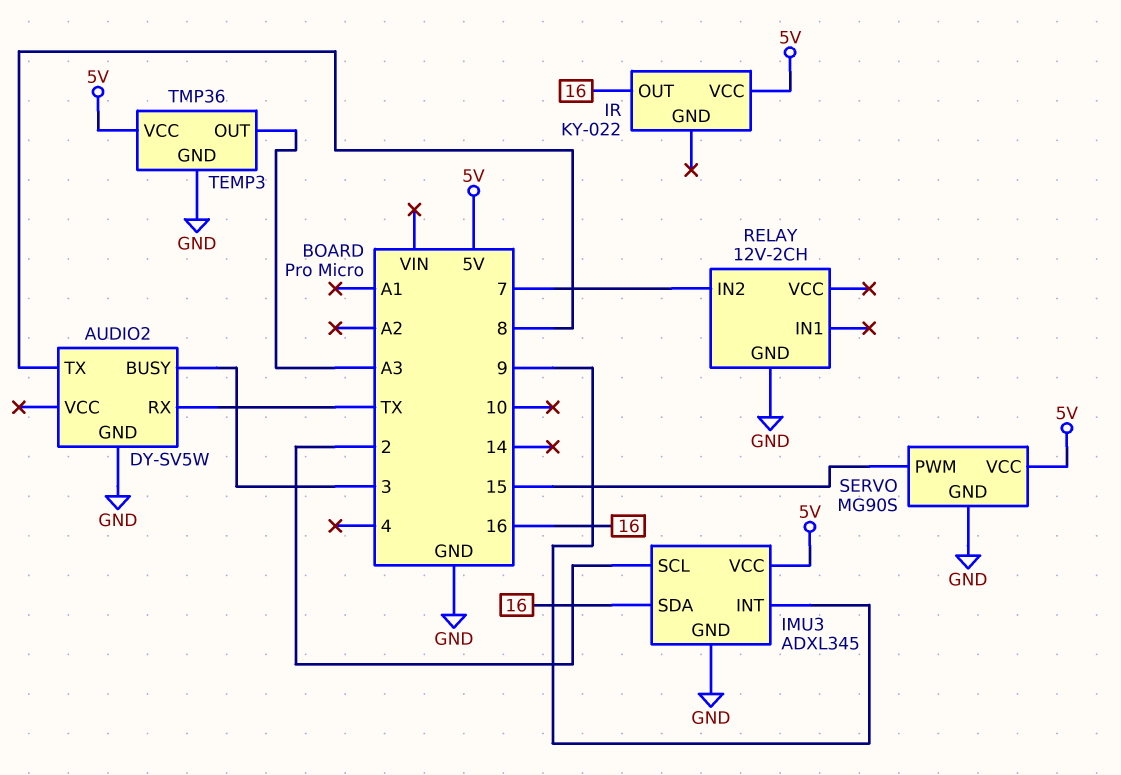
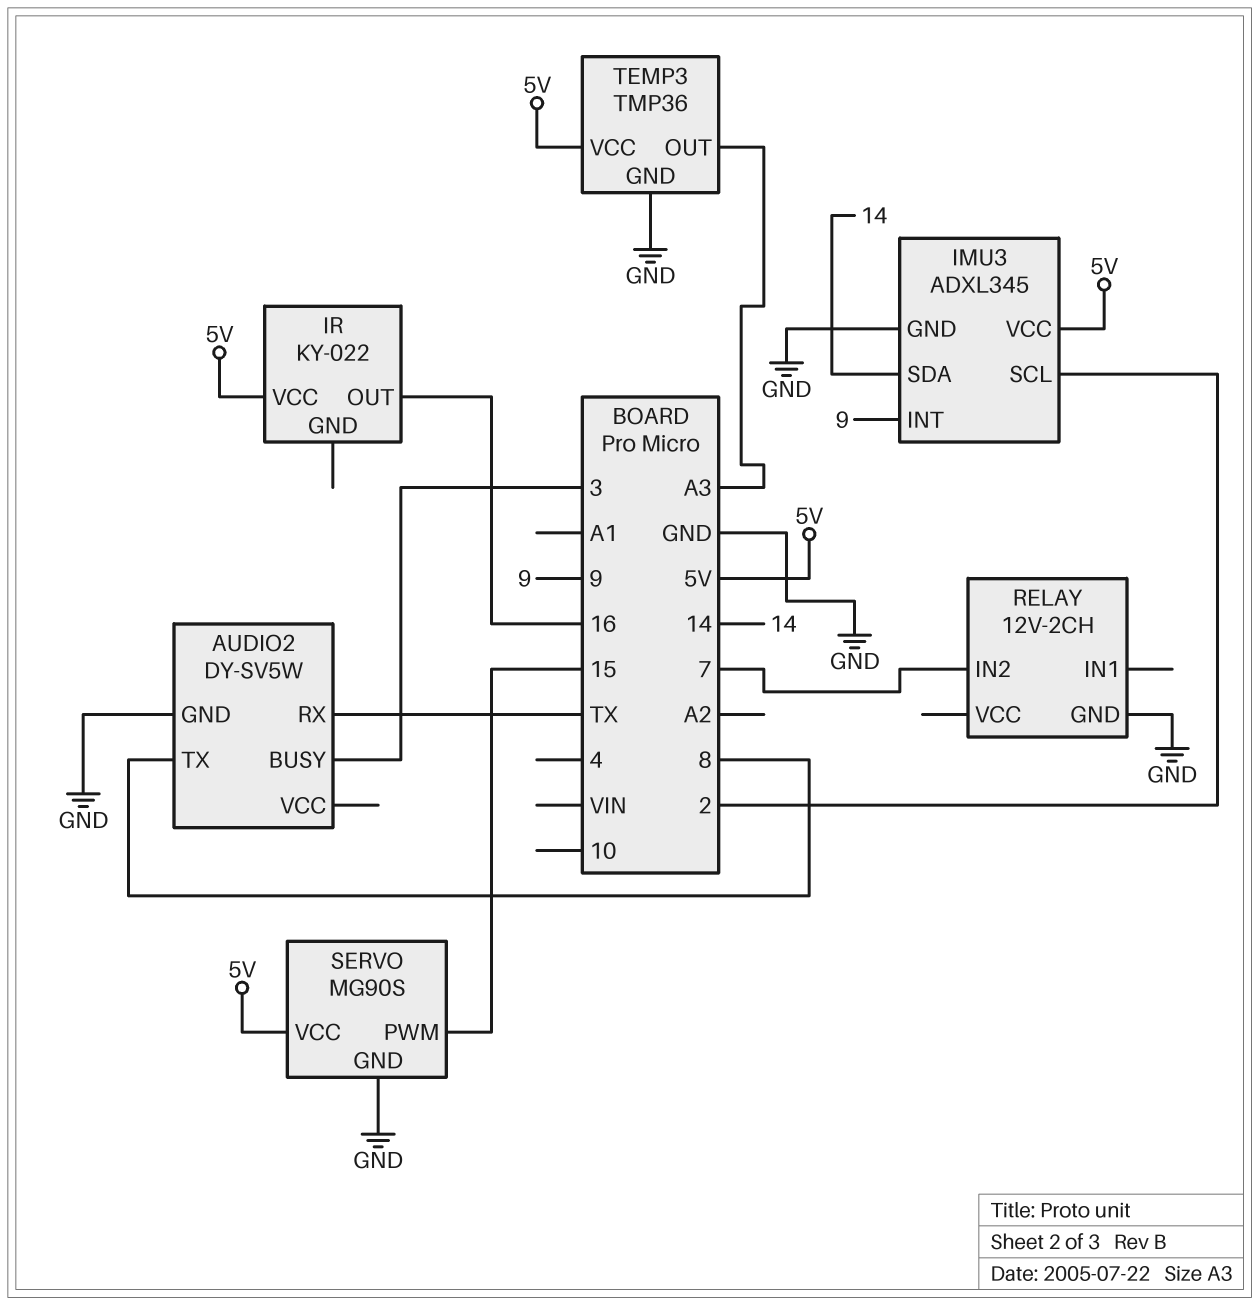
IMU3 pin SDA: 16 -> 14

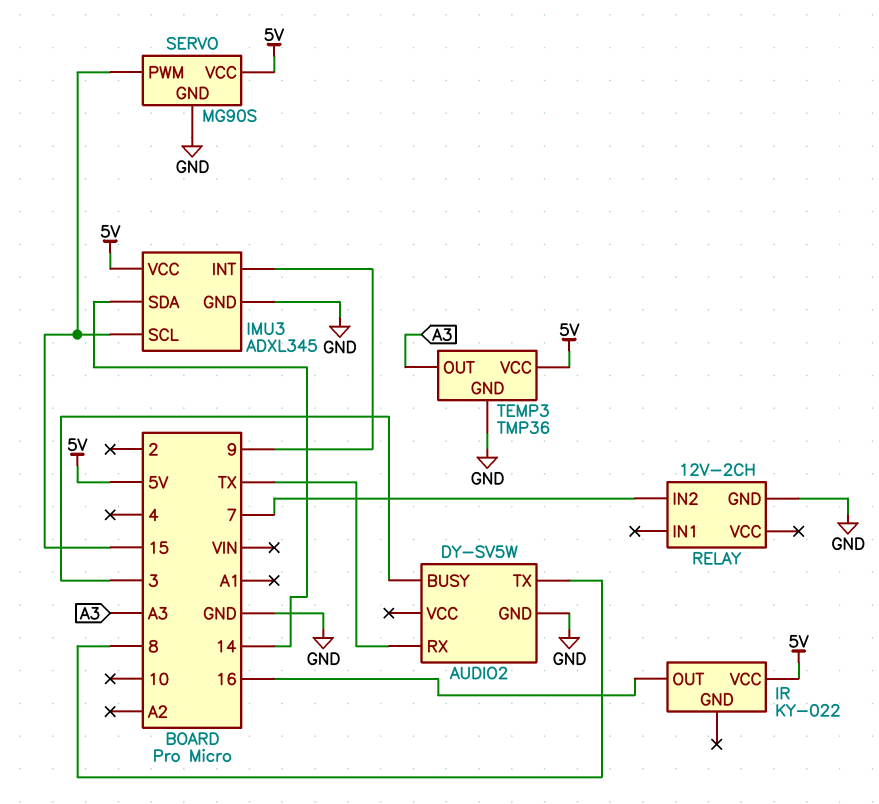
IMU3 pin SCL: 2 -> 15

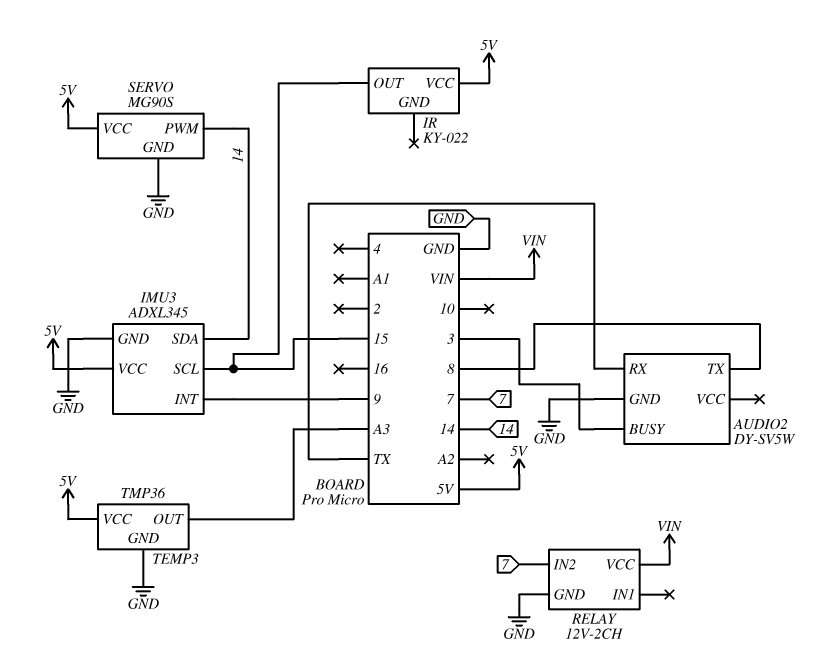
IR pin OUT: 16 -> 15
RELAY pin VCC: none -> VIN
SERVO pin PWM: 15 -> 14

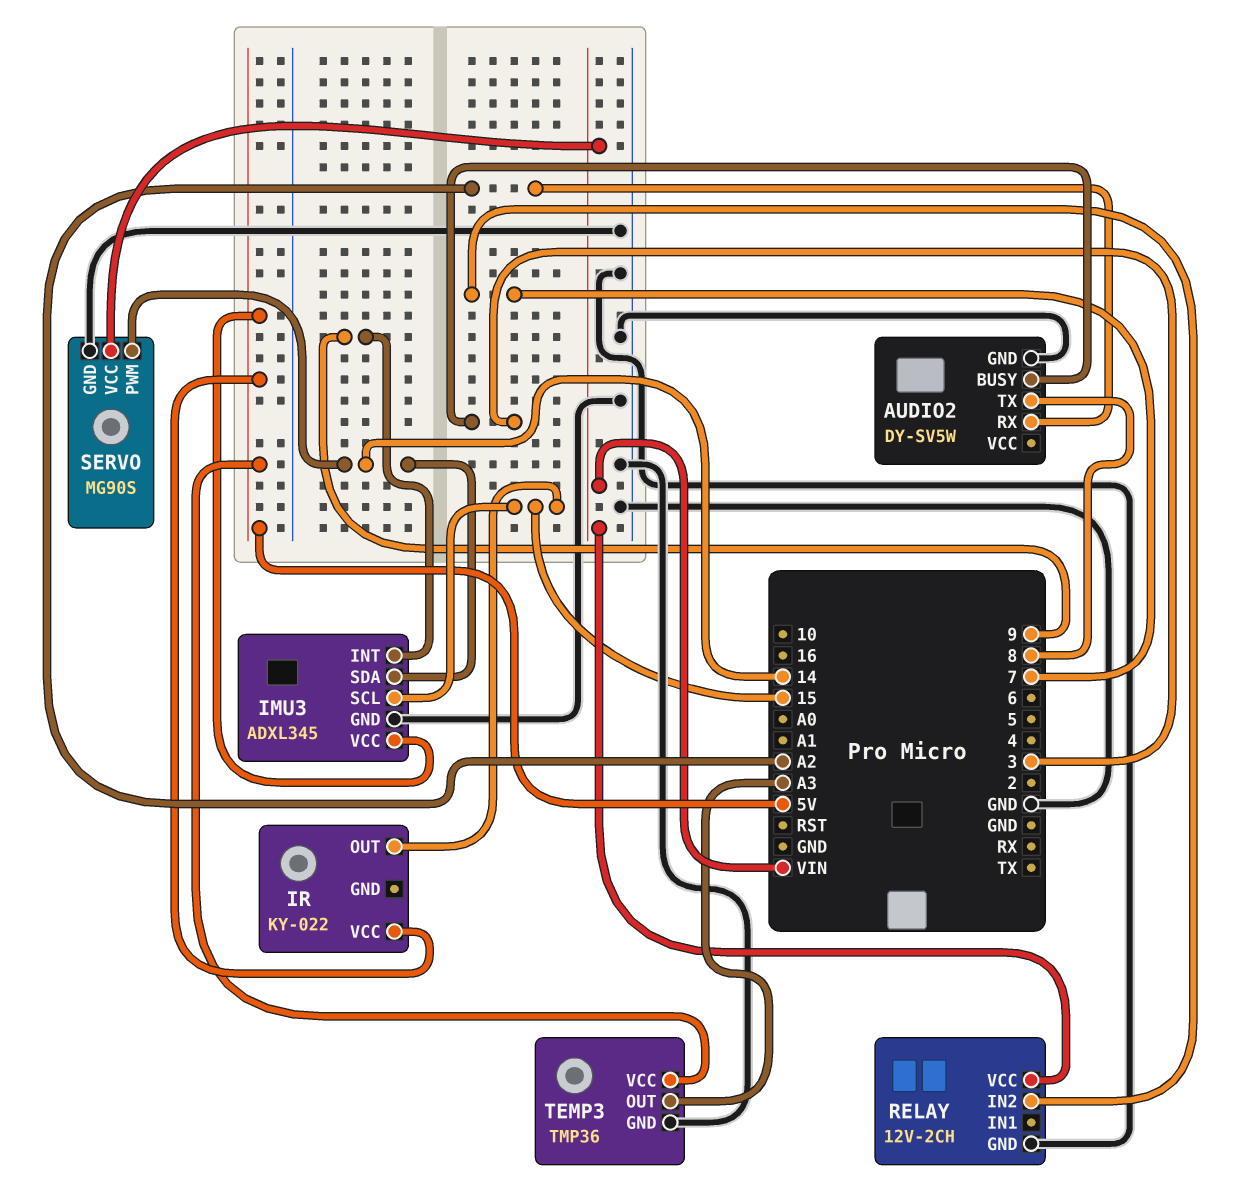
AUDIO2 pin RX: TX -> A2
SERVO pin VCC: 5V -> VIN

